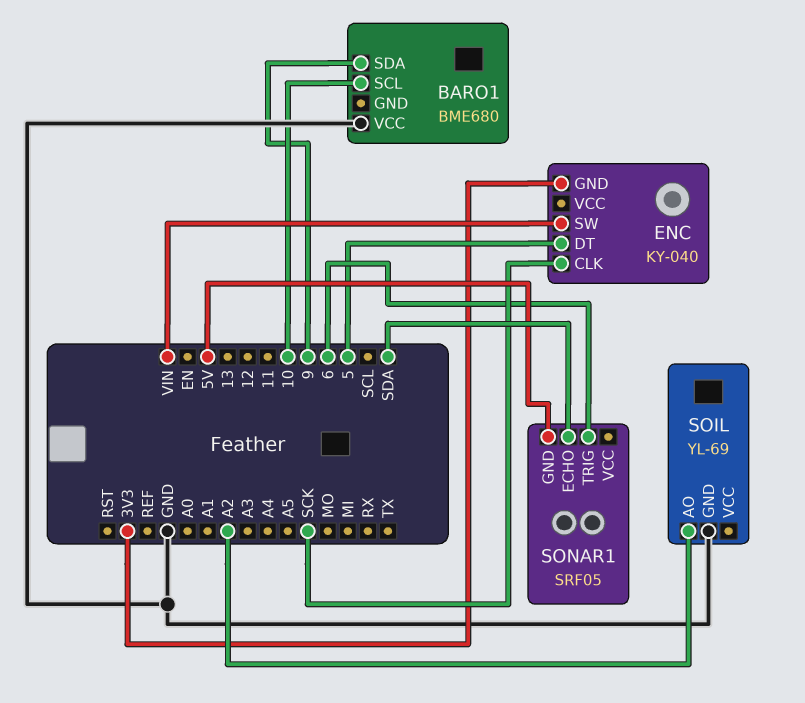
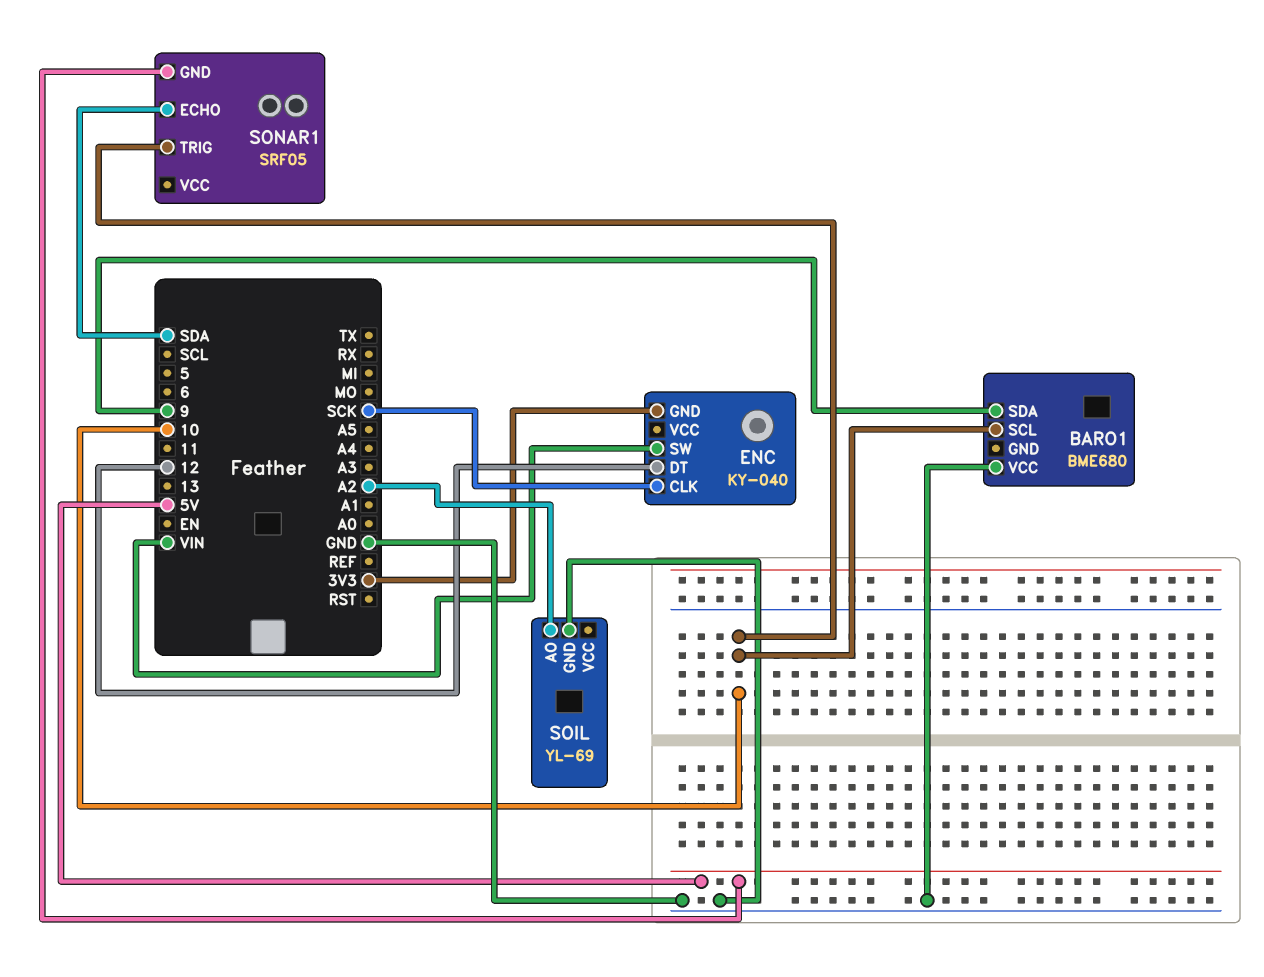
ENC pin DT: 5 -> 12
SONAR1 pin TRIG: 6 -> 10

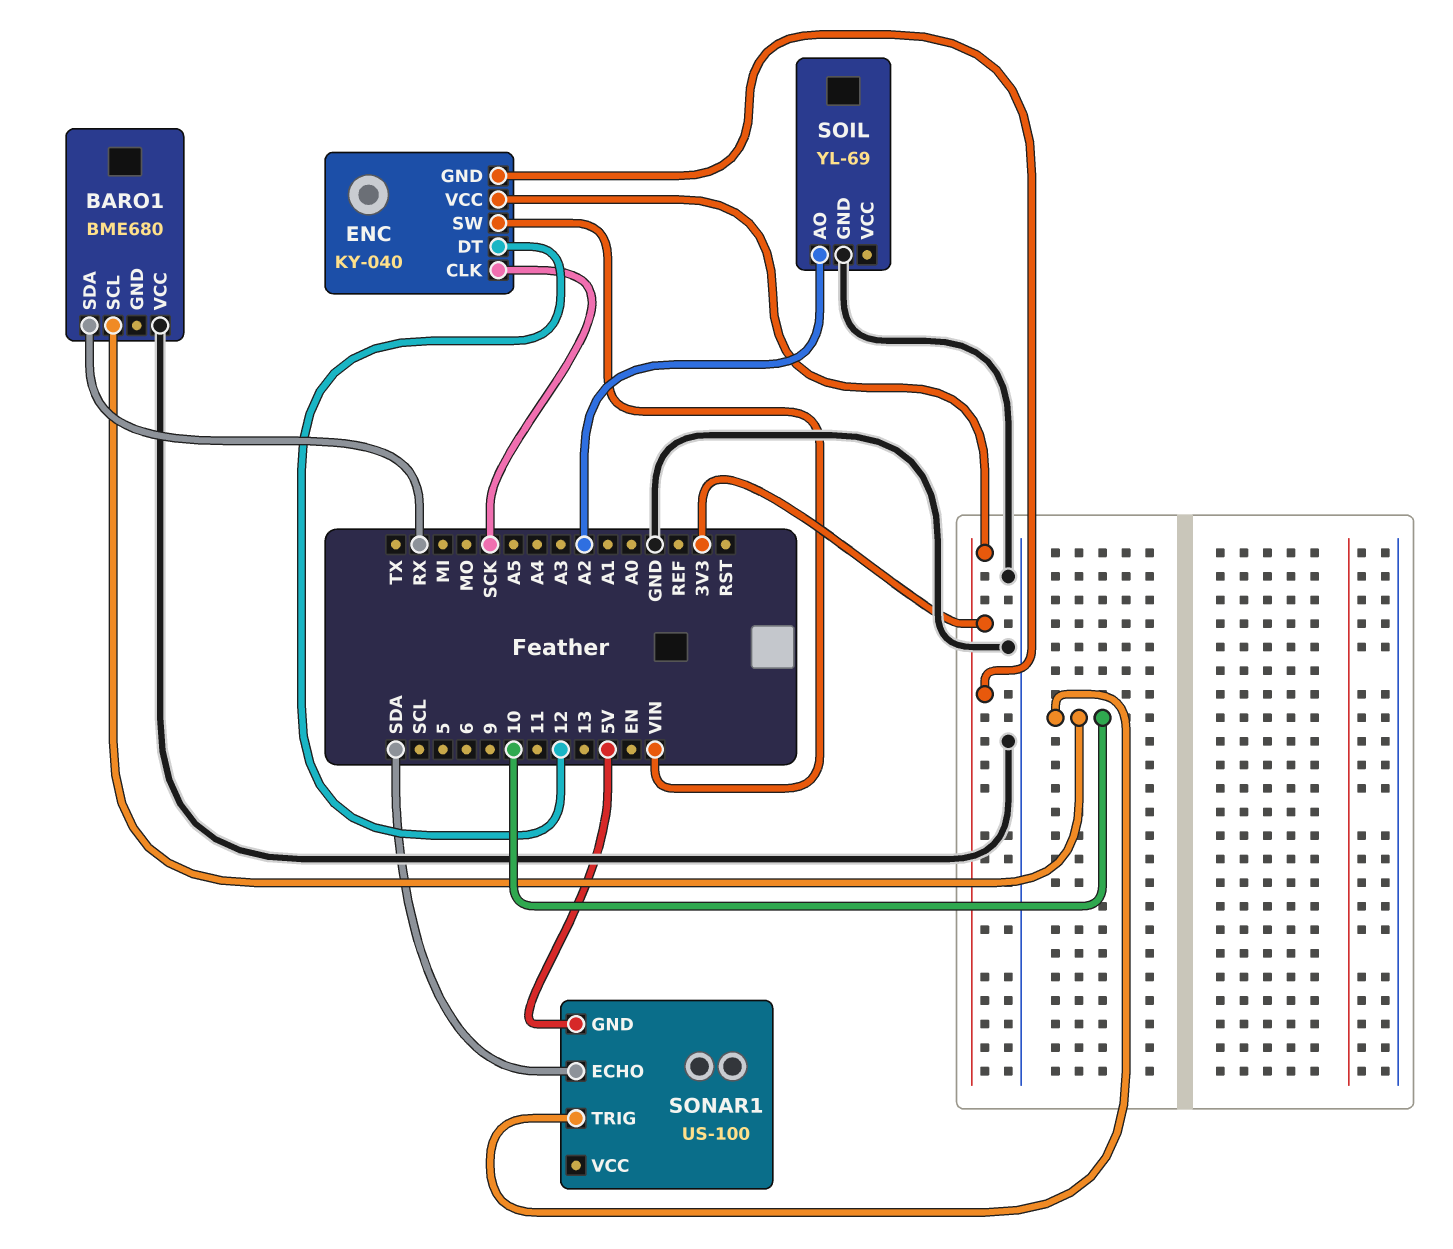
BARO1 pin SDA: 9 -> RX
ENC pin VCC: none -> 3V3
SONAR1: SRF05 -> US-100

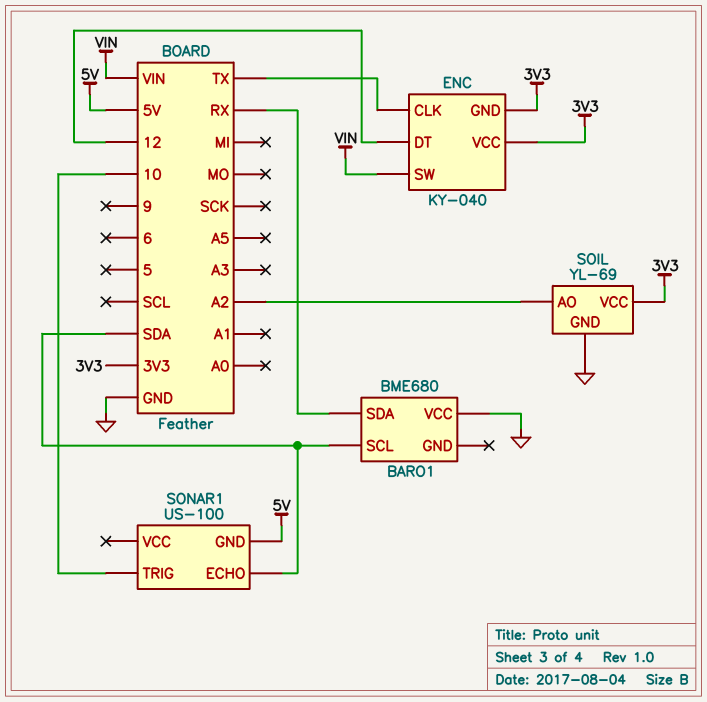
BARO1 pin SCL: 10 -> SDA
ENC pin CLK: SCK -> TX
SOIL pin VCC: none -> 3V3

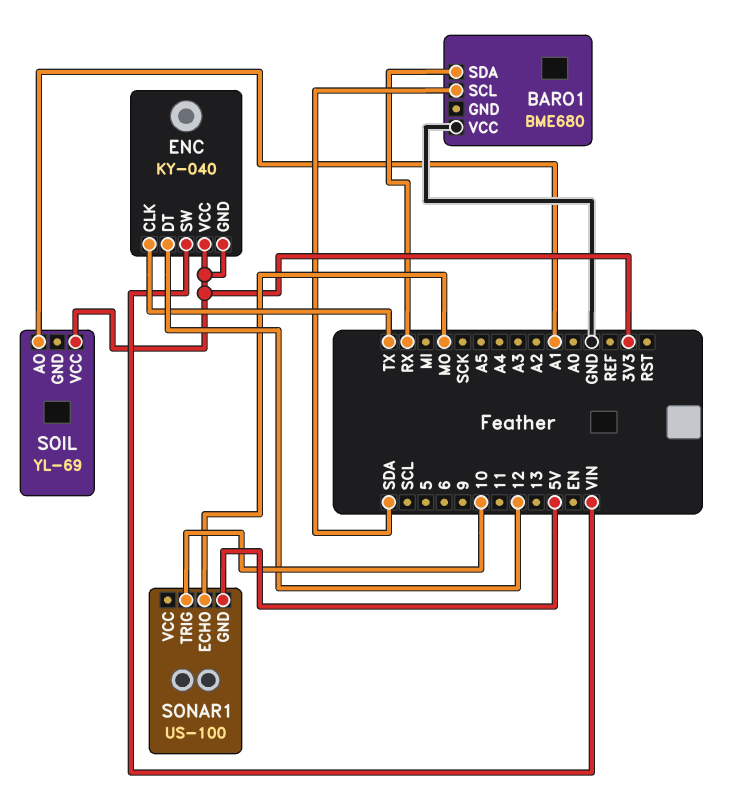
SOIL pin AO: A2 -> A1
SOIL pin GND: GND -> none
SONAR1 pin ECHO: SDA -> MO

